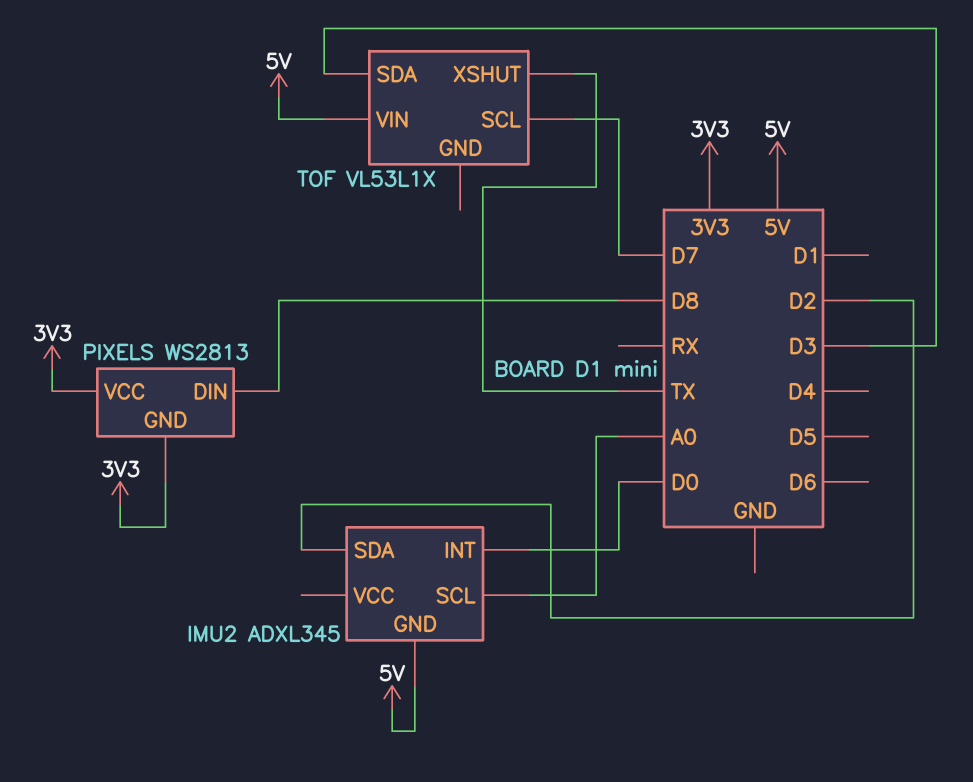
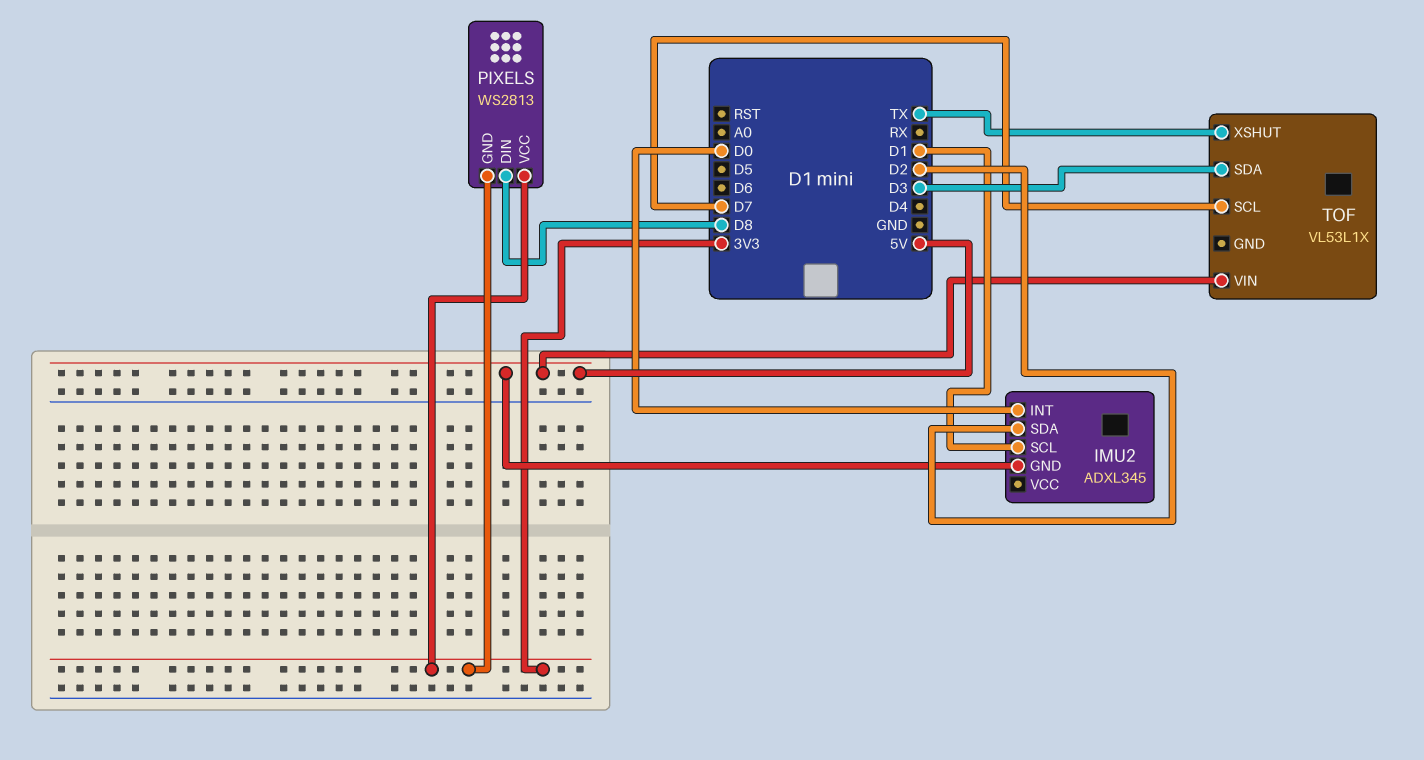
IMU2 pin SCL: A0 -> D1

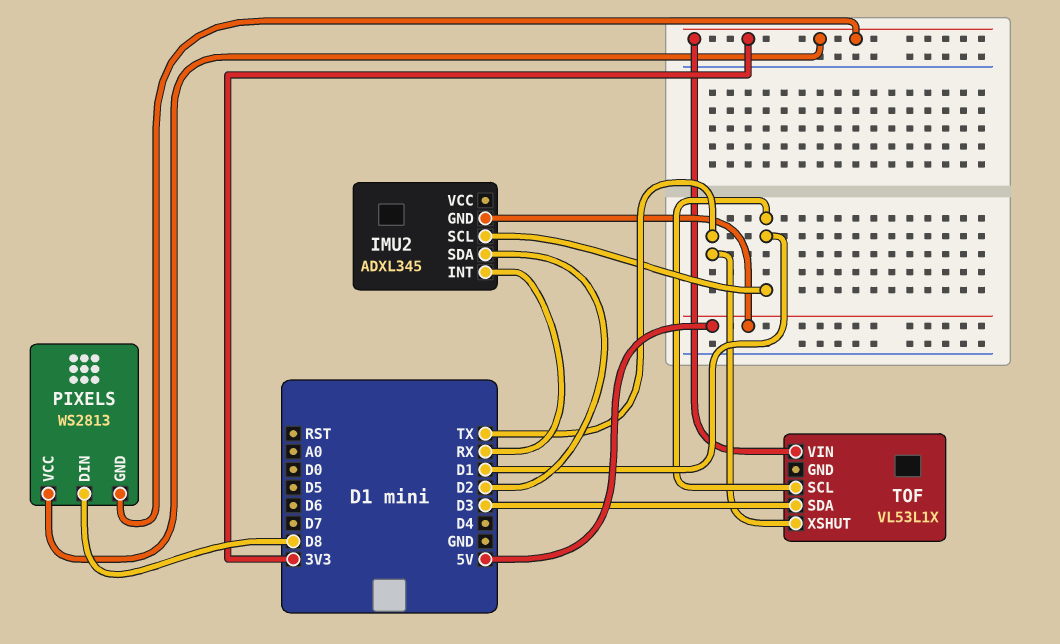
IMU2 pin INT: D0 -> RX
TOF pin SCL: D7 -> D1
TOF pin VIN: 5V -> 3V3

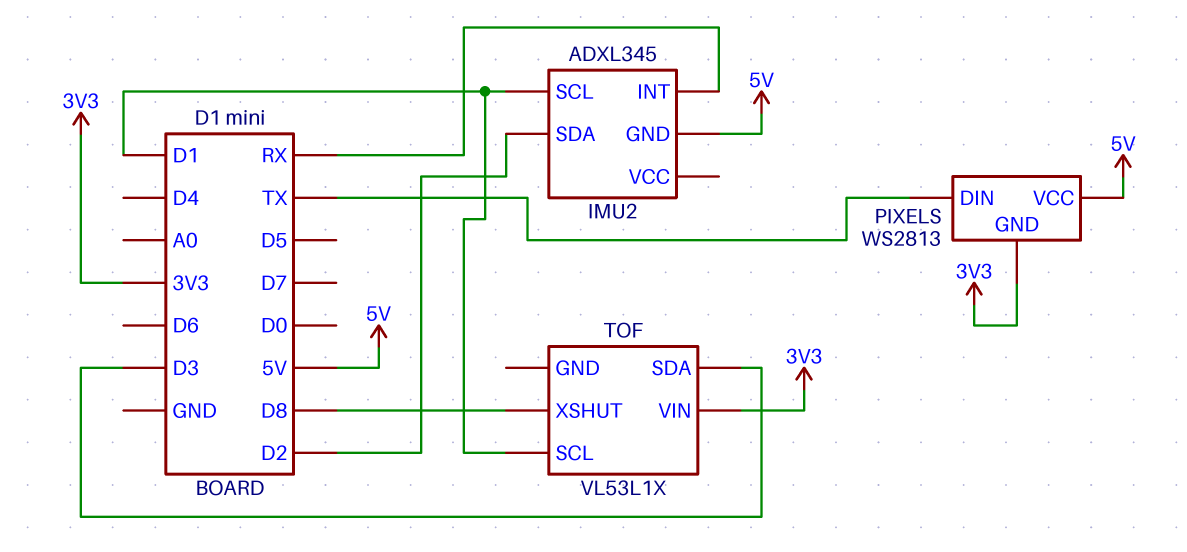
PIXELS pin DIN: D8 -> TX
PIXELS pin VCC: 3V3 -> 5V
TOF pin XSHUT: TX -> D8

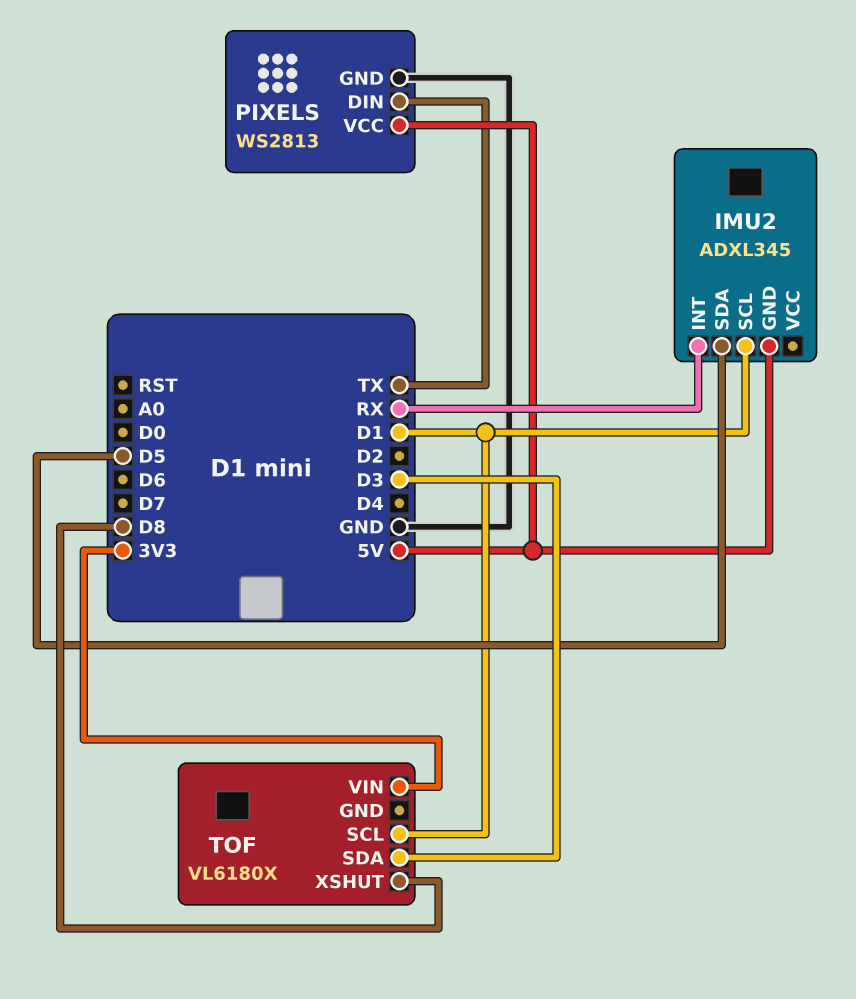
IMU2 pin SDA: D2 -> D5
PIXELS pin GND: 3V3 -> GND
TOF: VL53L1X -> VL6180X

